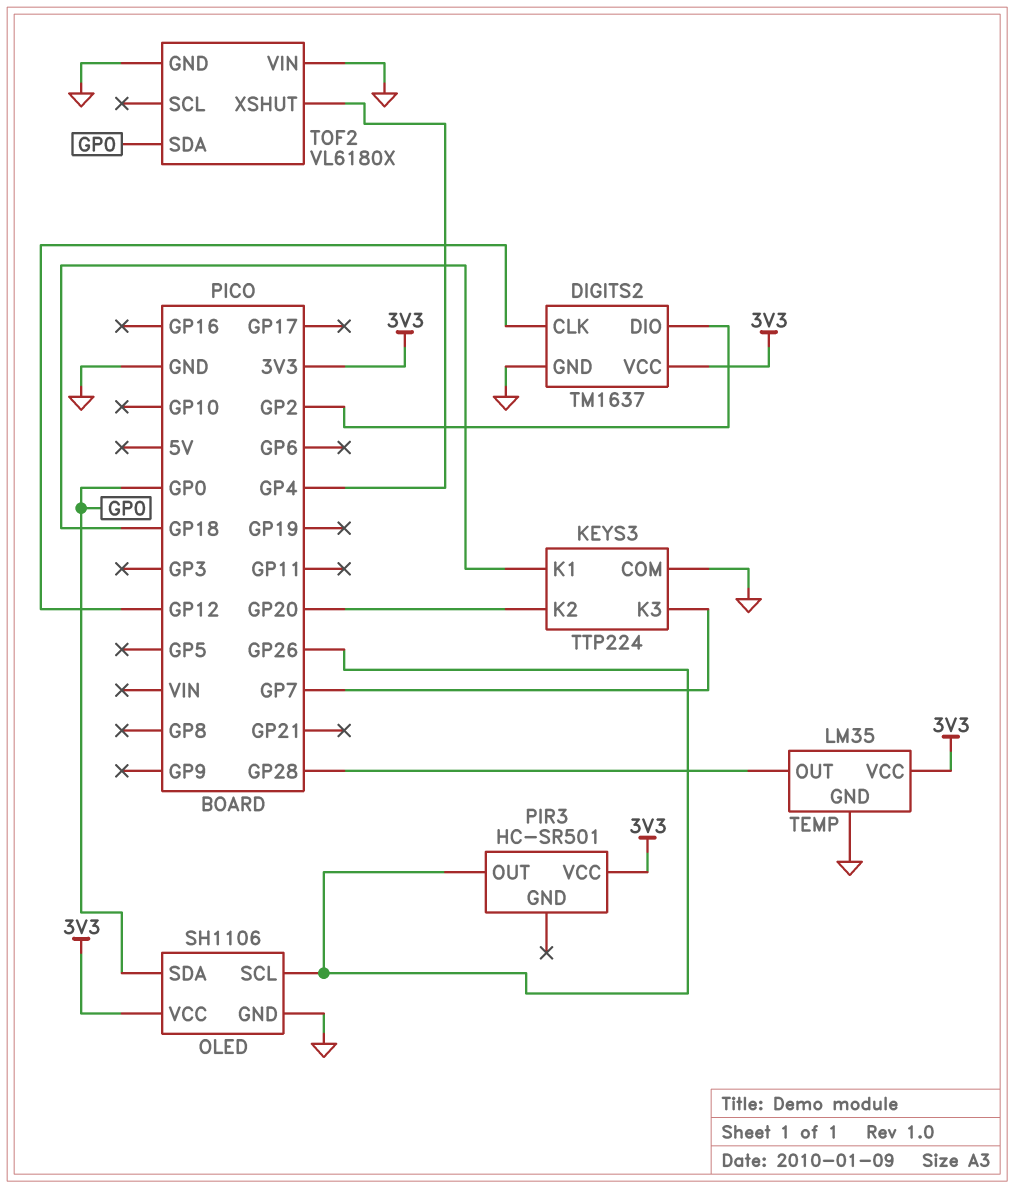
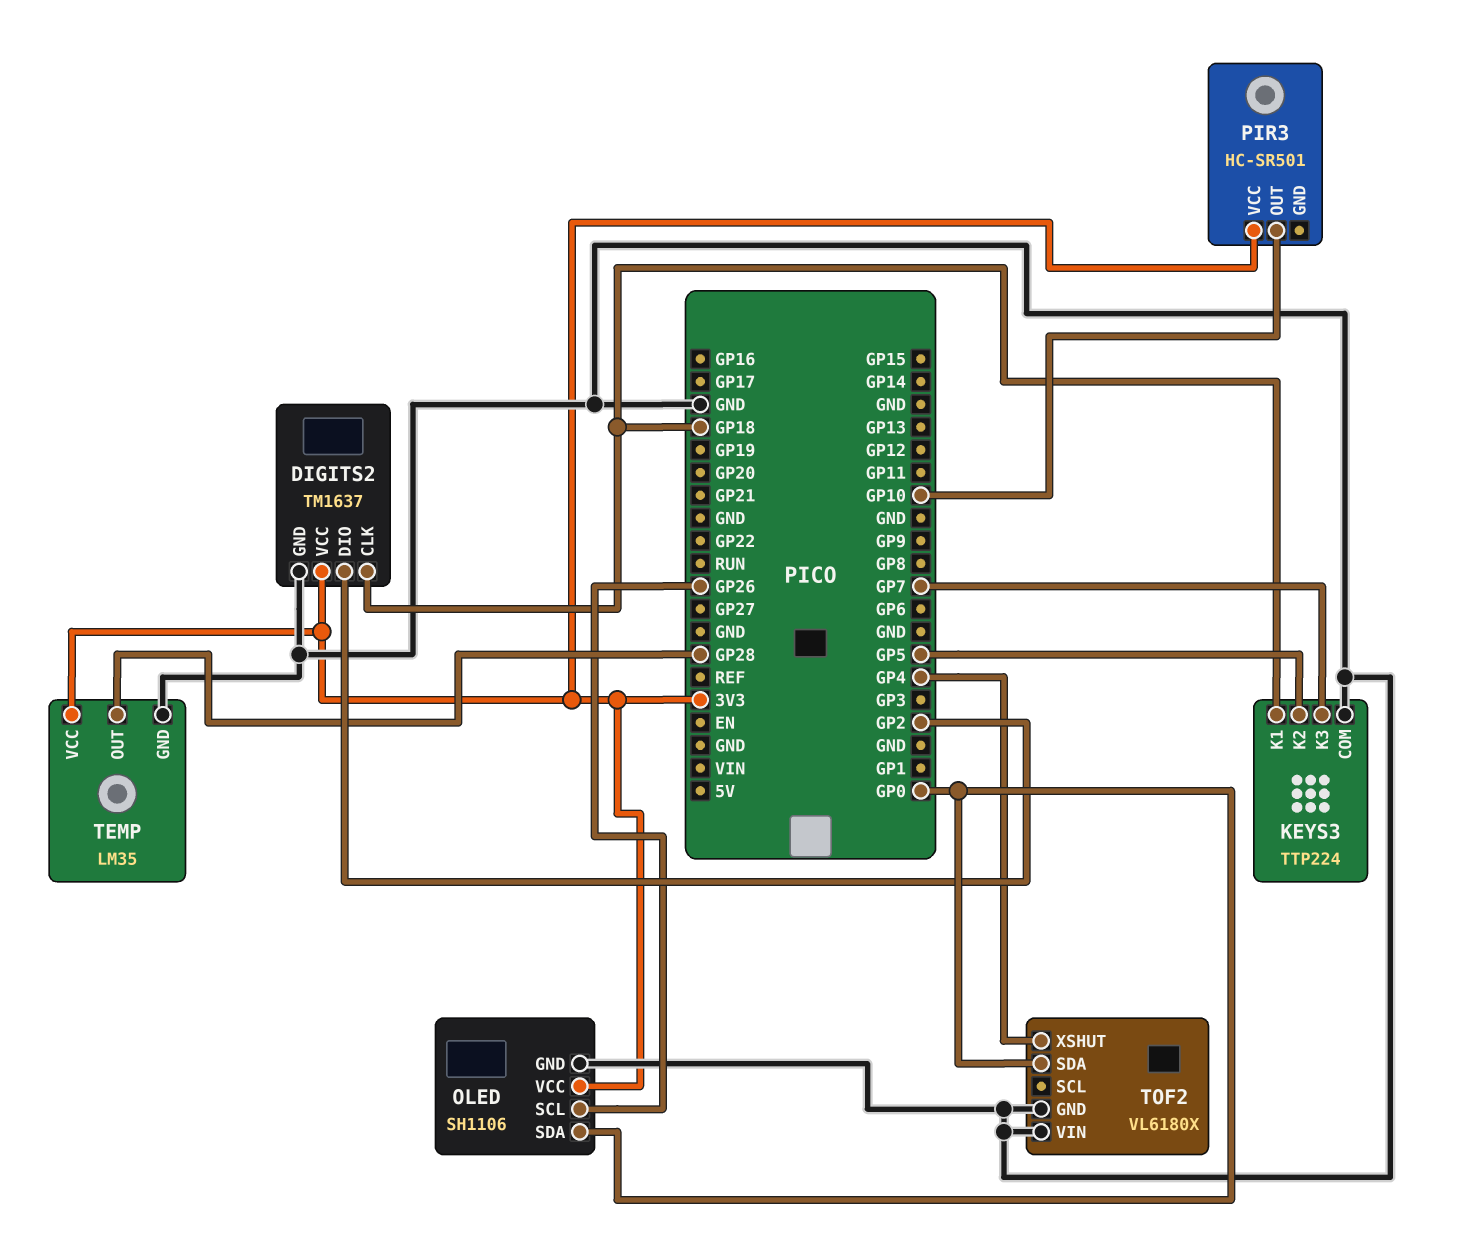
DIGITS2 pin CLK: GP12 -> GP18
KEYS3 pin K2: GP20 -> GP5
PIR3 pin OUT: GP26 -> GP10

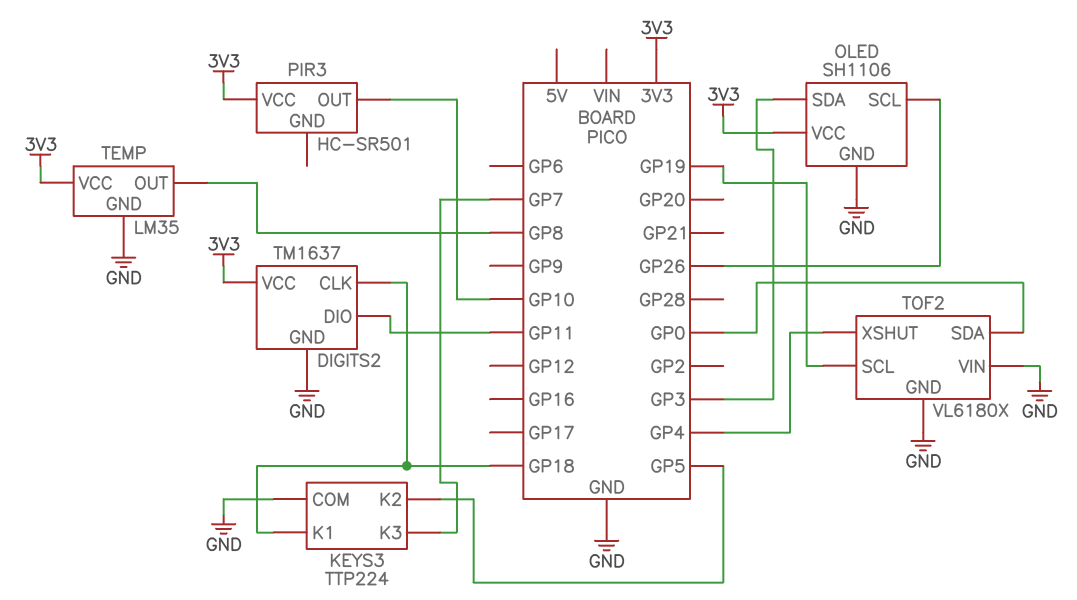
DIGITS2 pin DIO: GP2 -> GP11
OLED pin SDA: GP0 -> GP3
TEMP pin OUT: GP28 -> GP8
TOF2 pin SCL: none -> GP19

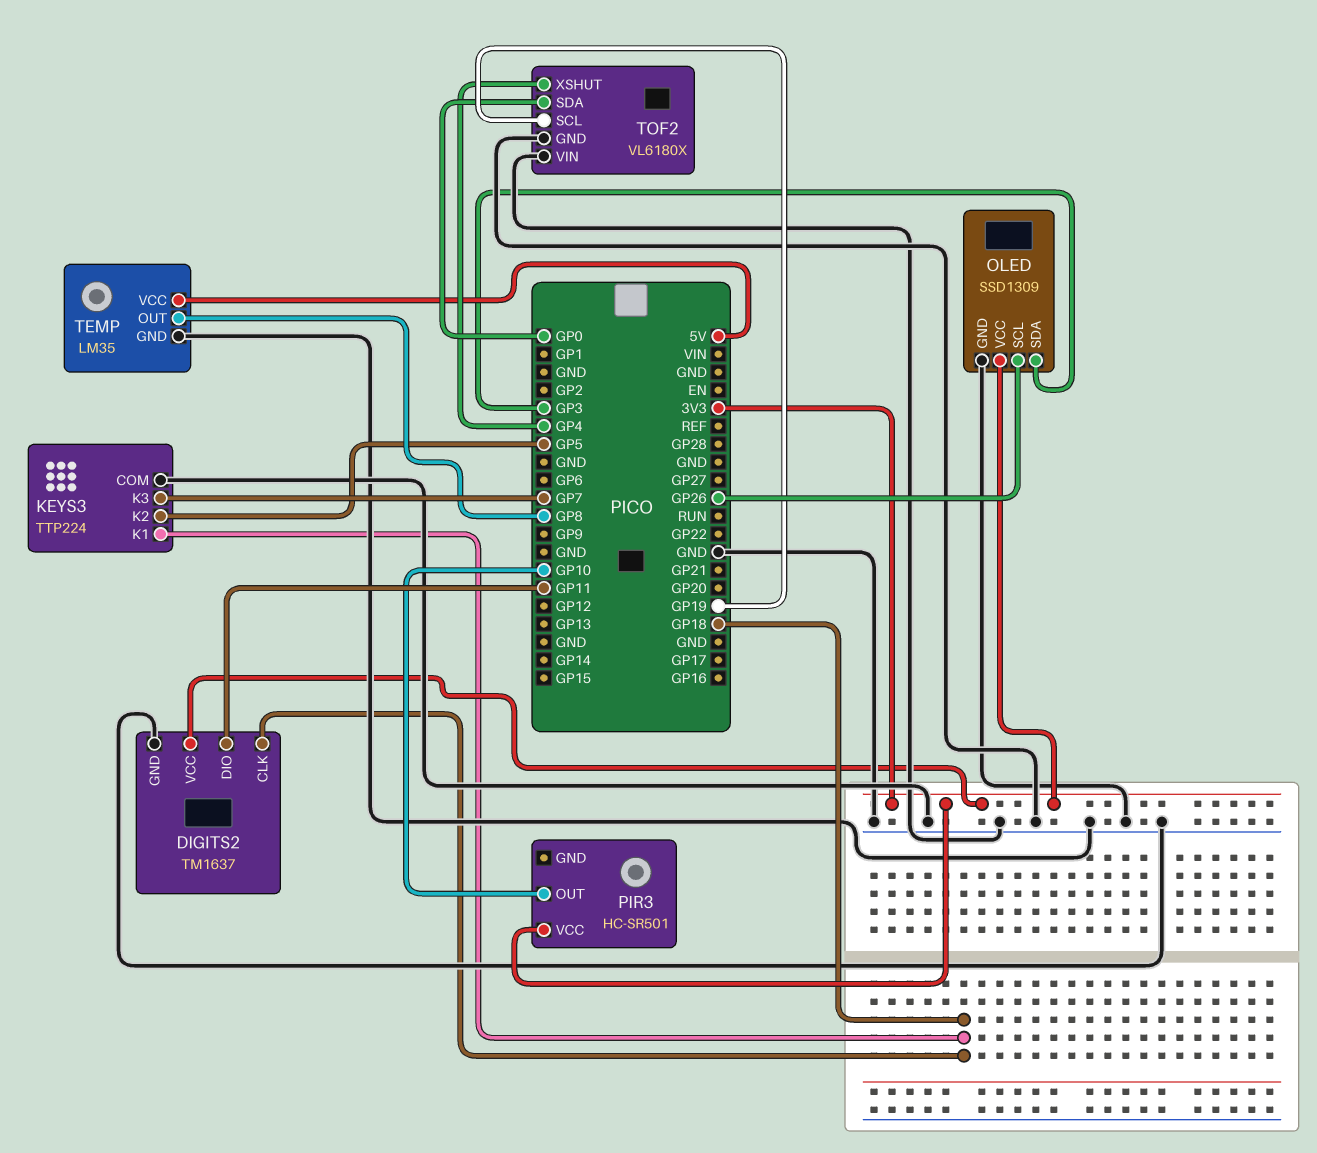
OLED: SH1106 -> SSD1309
TEMP pin VCC: 3V3 -> 5V

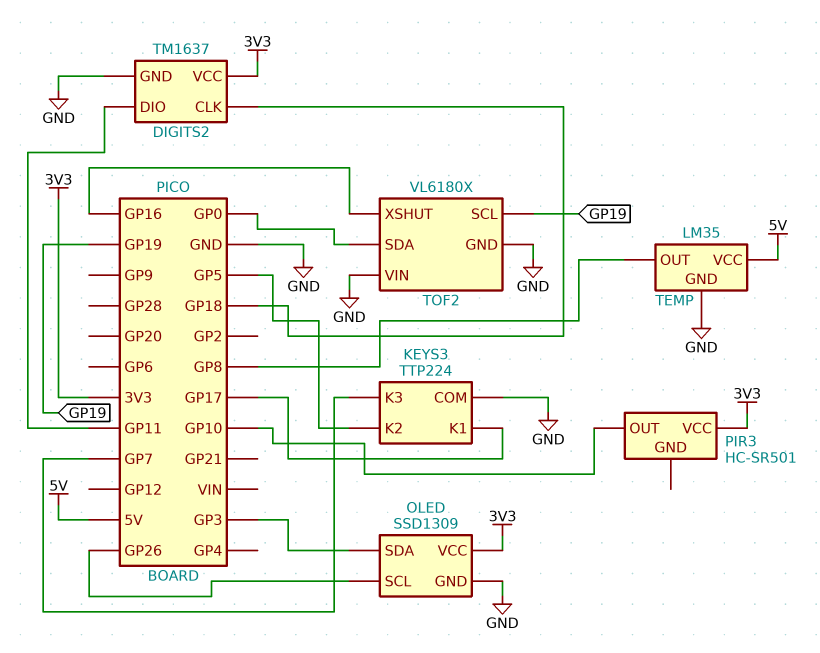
KEYS3 pin K1: GP18 -> GP17
TOF2 pin XSHUT: GP4 -> GP16

